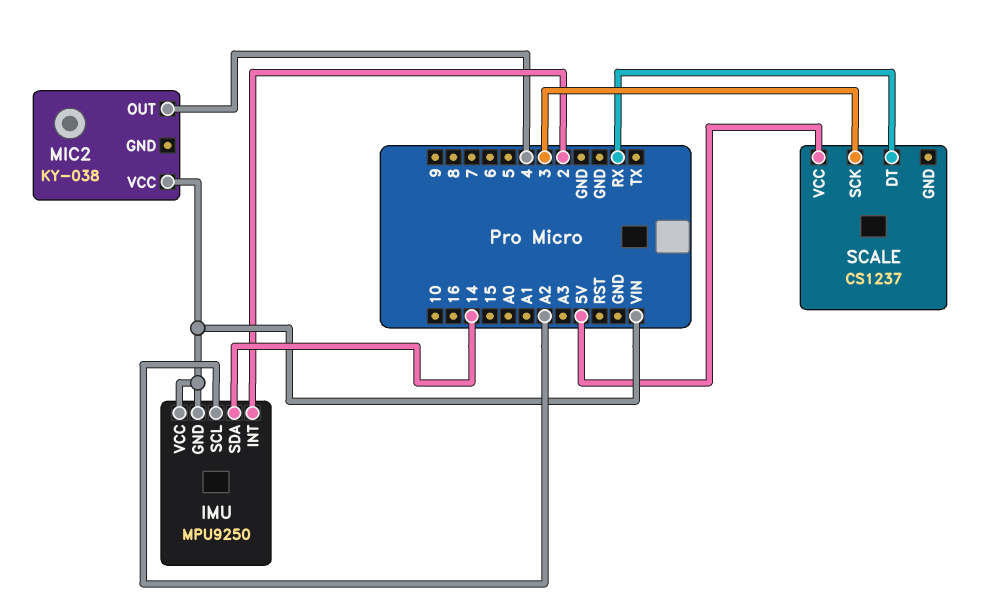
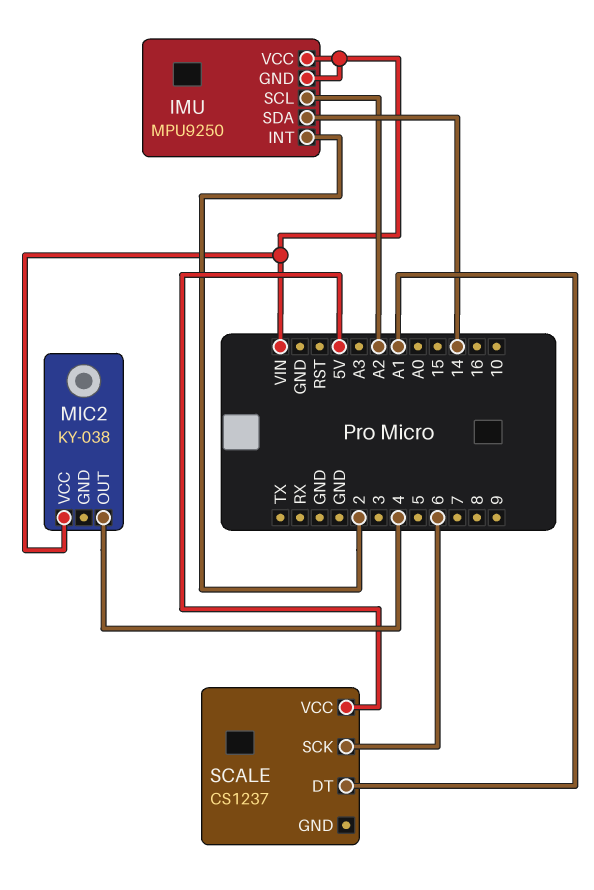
SCALE pin DT: RX -> A1
SCALE pin SCK: 3 -> 6

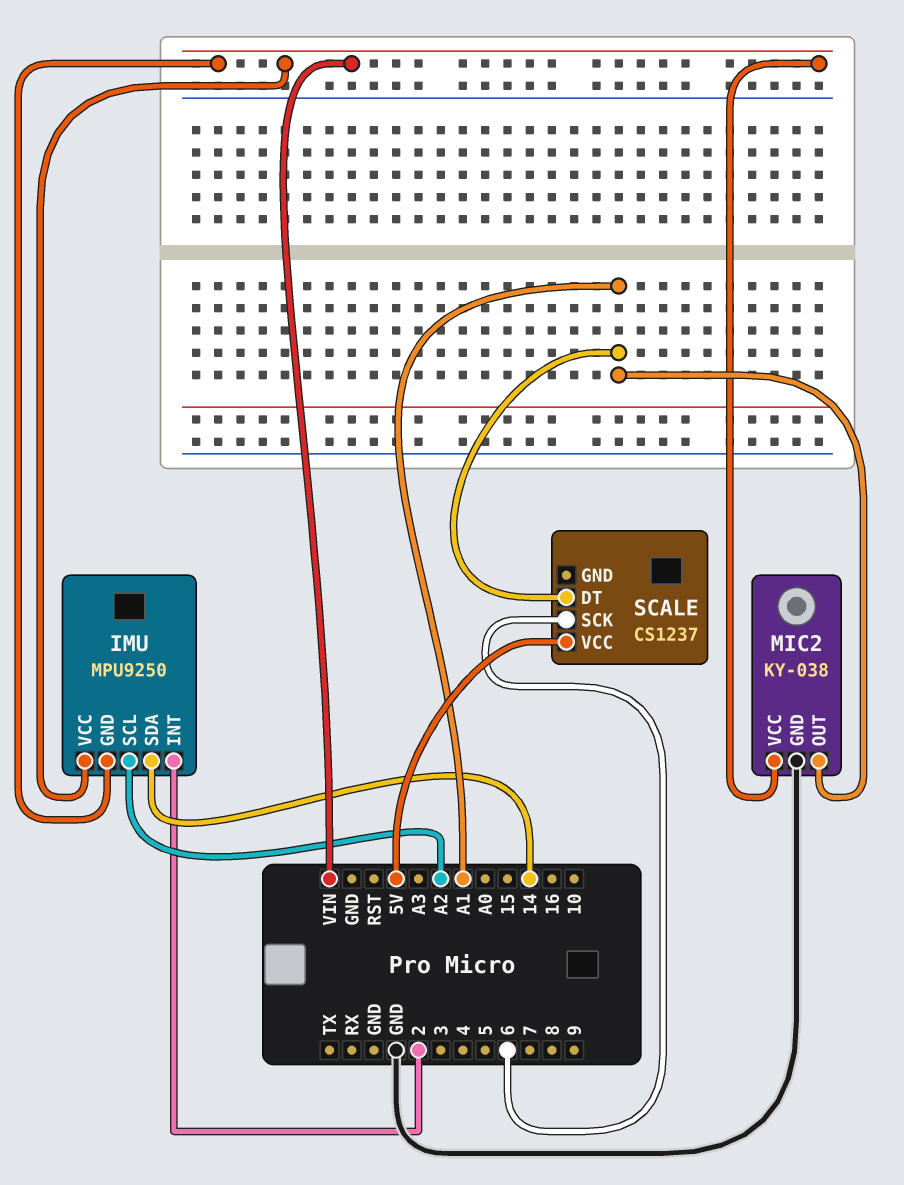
MIC2 pin GND: none -> GND
MIC2 pin OUT: 4 -> A1

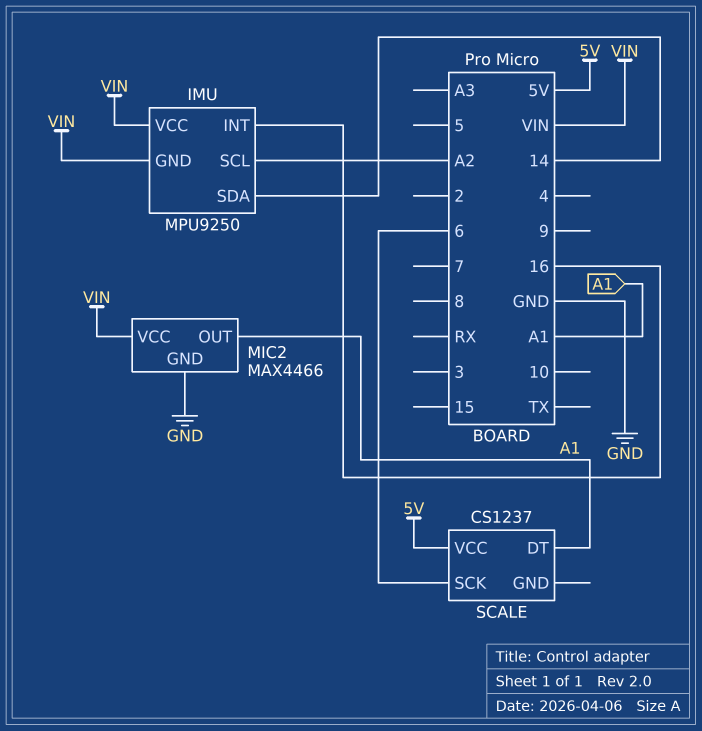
IMU pin INT: 2 -> 16
MIC2: KY-038 -> MAX4466

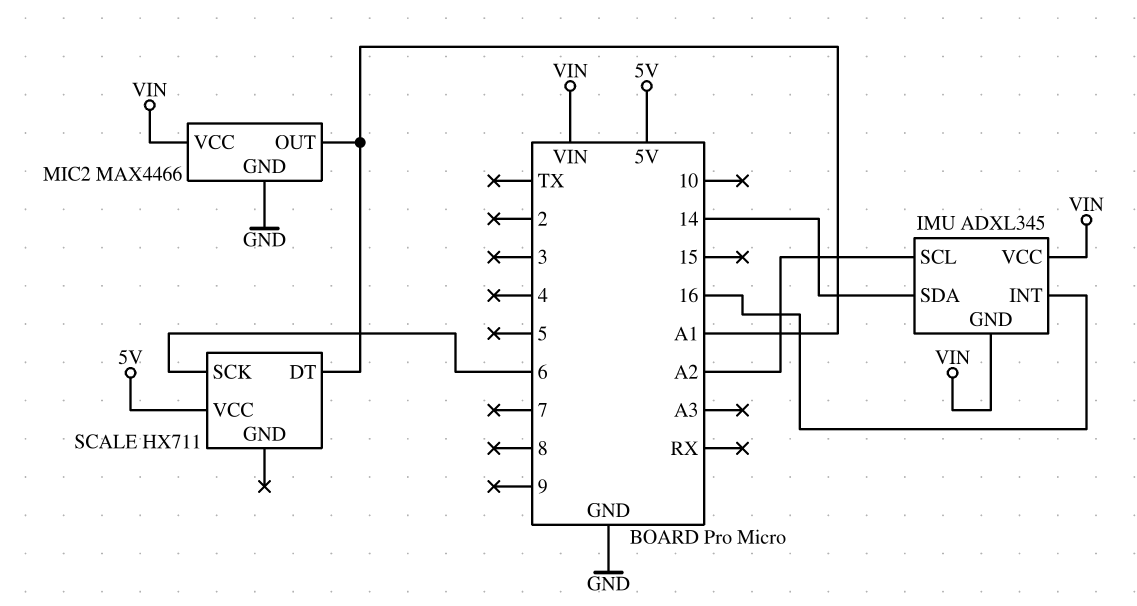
IMU: MPU9250 -> ADXL345
SCALE: CS1237 -> HX711

